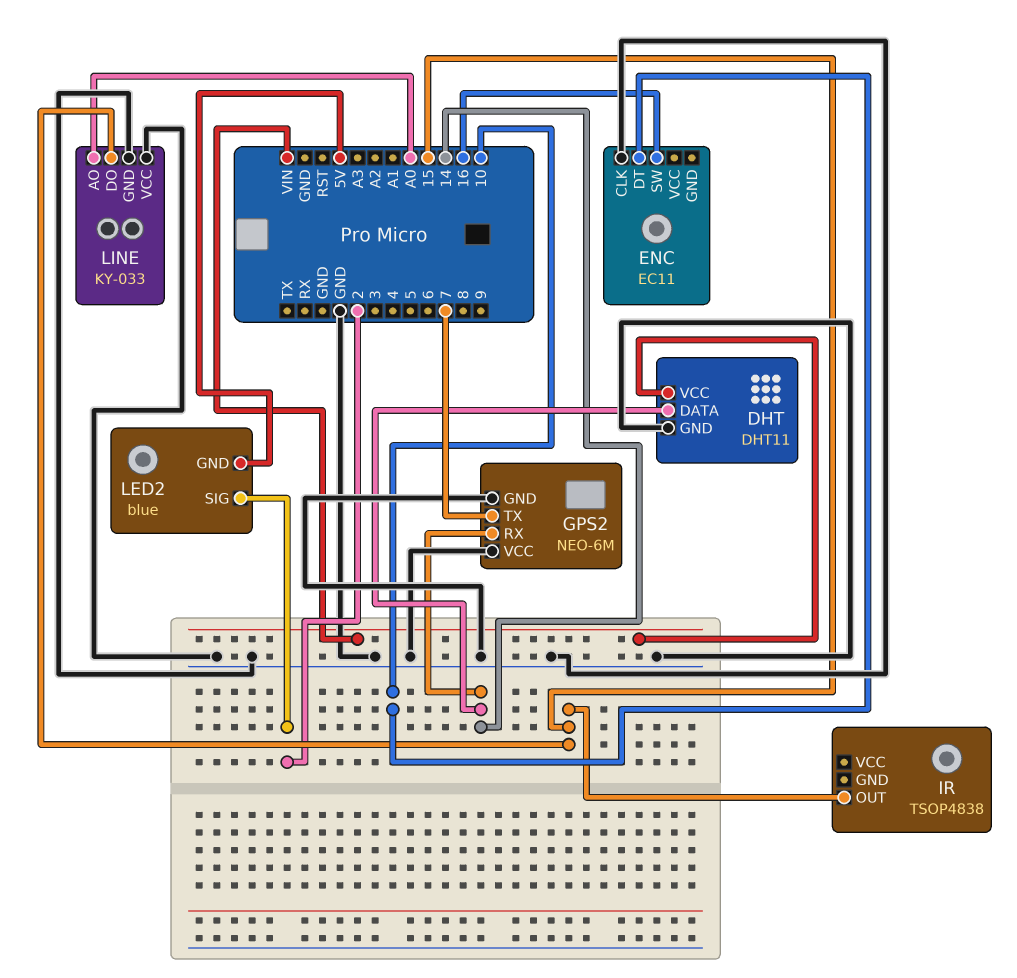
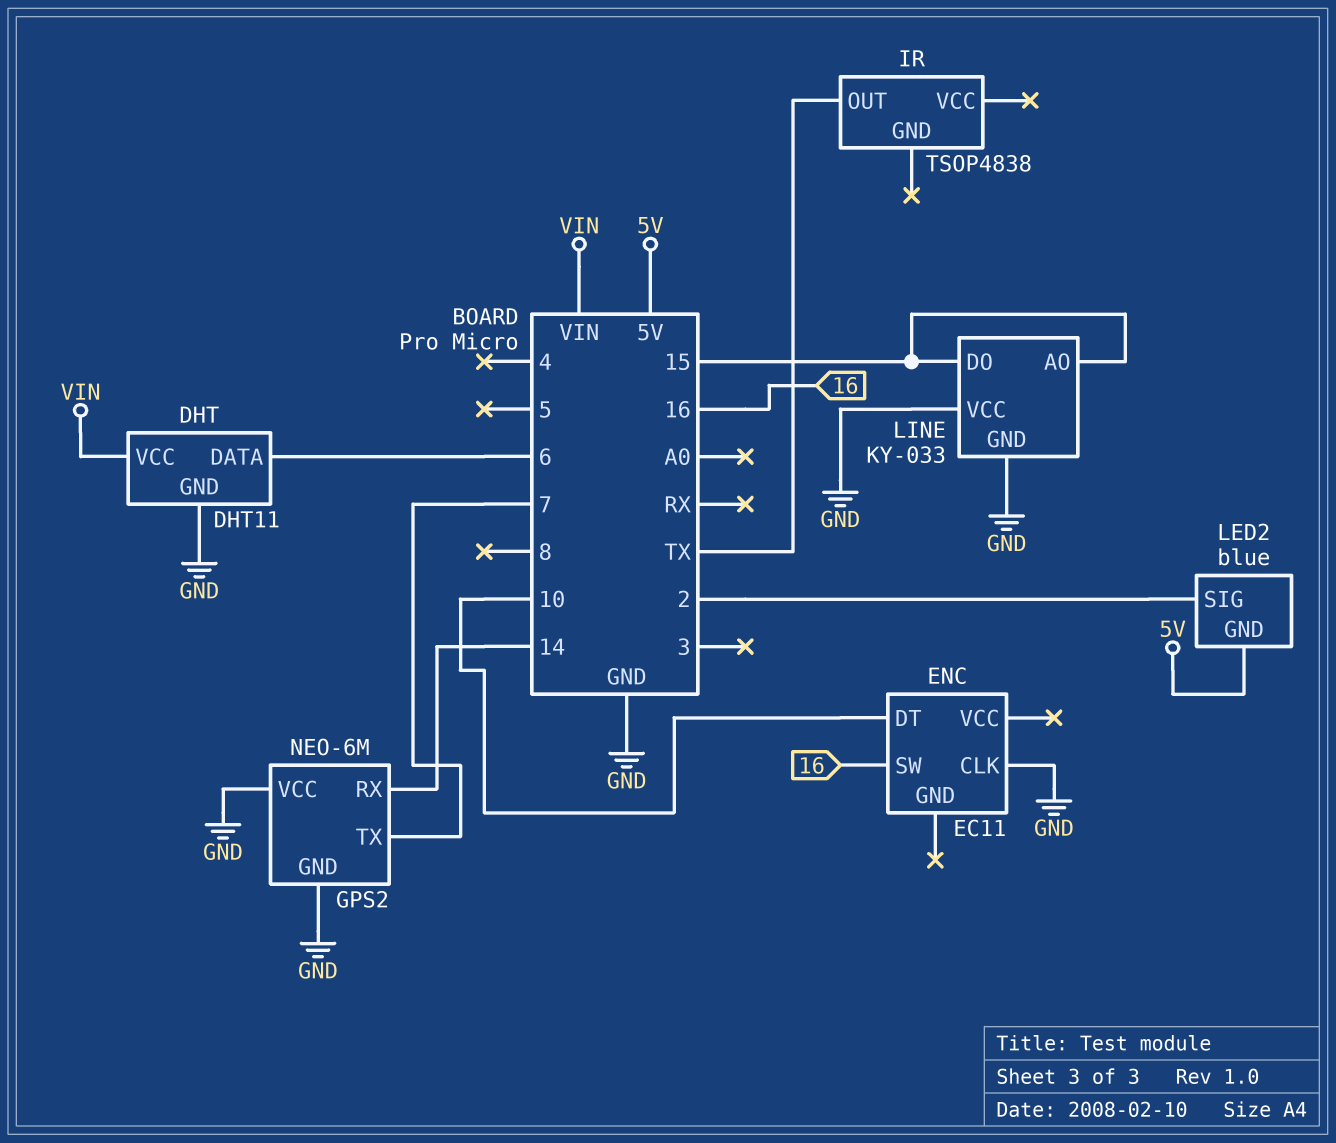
DHT pin DATA: 14 -> 6
IR pin OUT: 15 -> TX
LINE pin AO: A0 -> 15

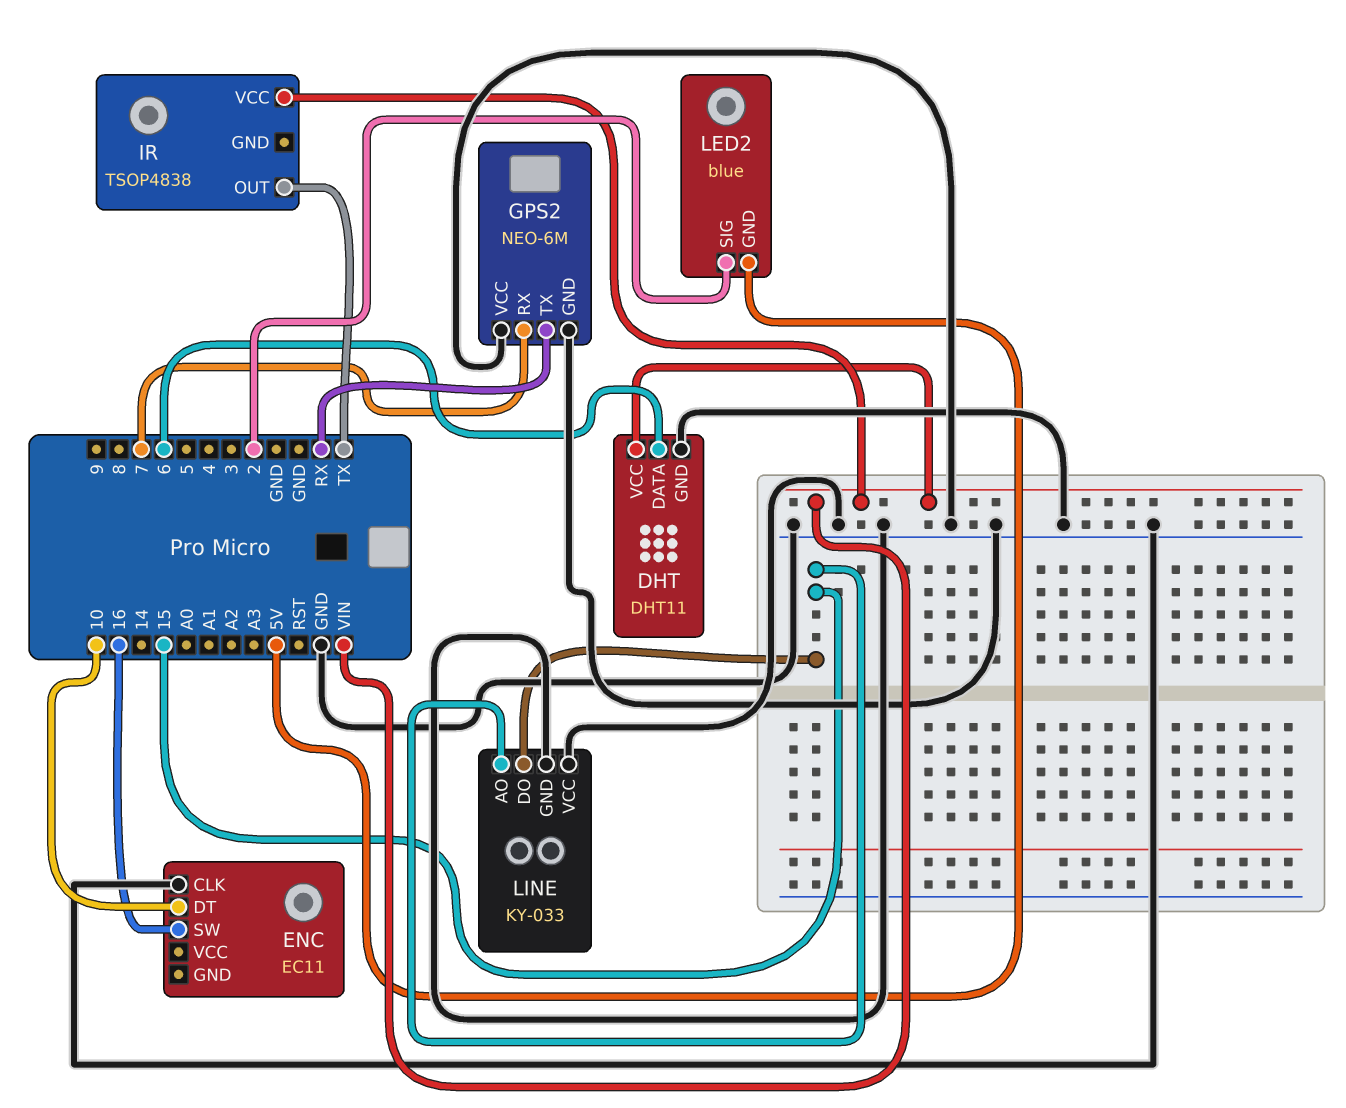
GPS2 pin RX: 14 -> 7
GPS2 pin TX: 7 -> RX
IR pin VCC: none -> VIN

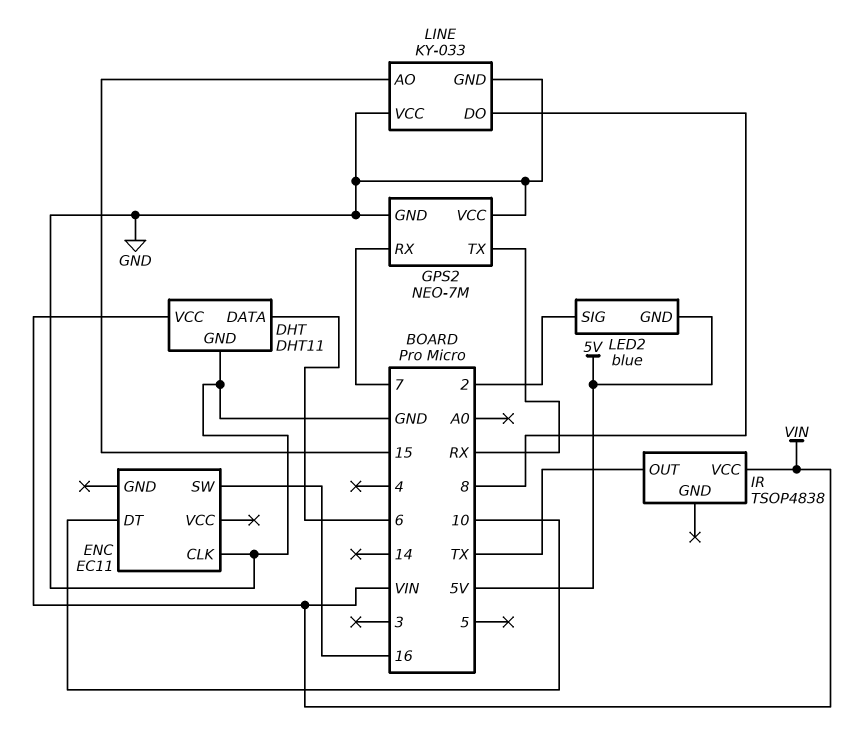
GPS2: NEO-6M -> NEO-7M
LINE pin DO: 15 -> 8

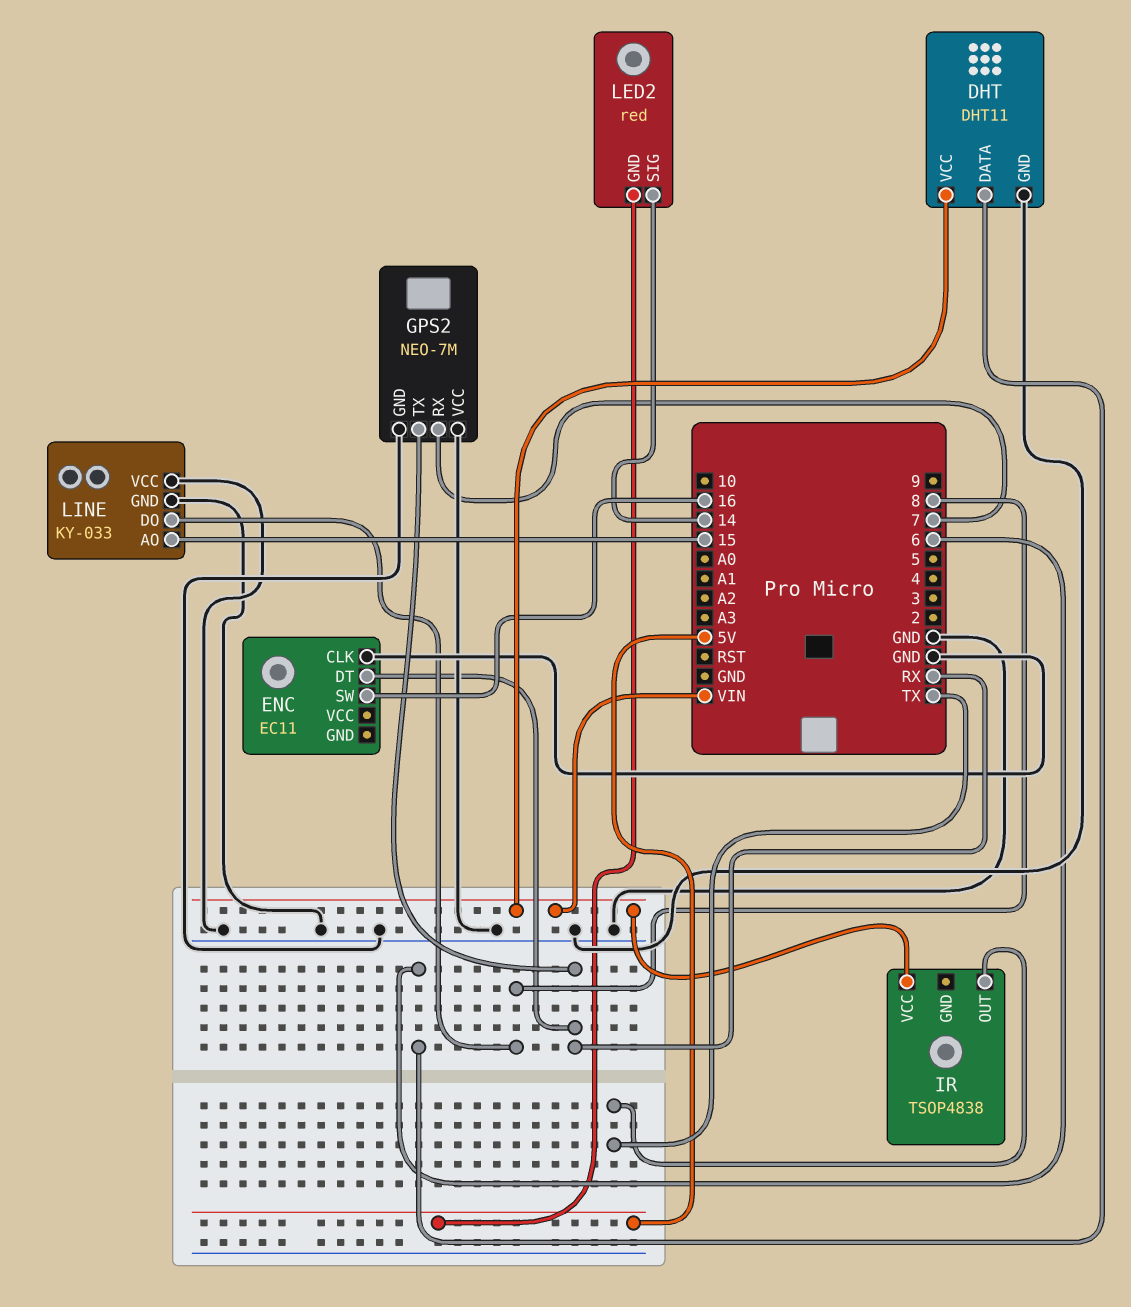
ENC pin DT: 10 -> RX
LED2: blue -> red
LED2 pin SIG: 2 -> 14

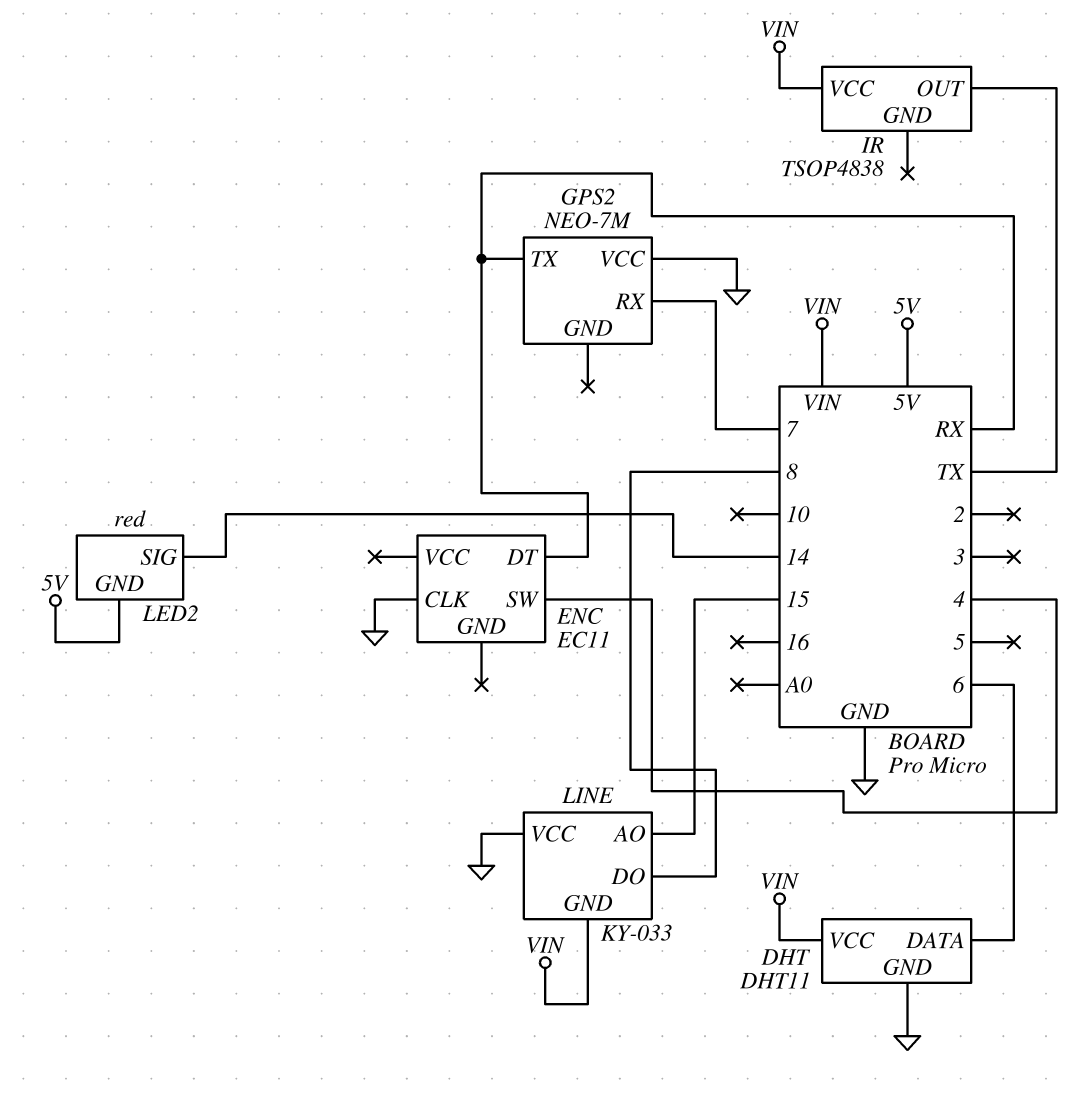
ENC pin SW: 16 -> 4
GPS2 pin GND: GND -> none
LINE pin GND: GND -> VIN

